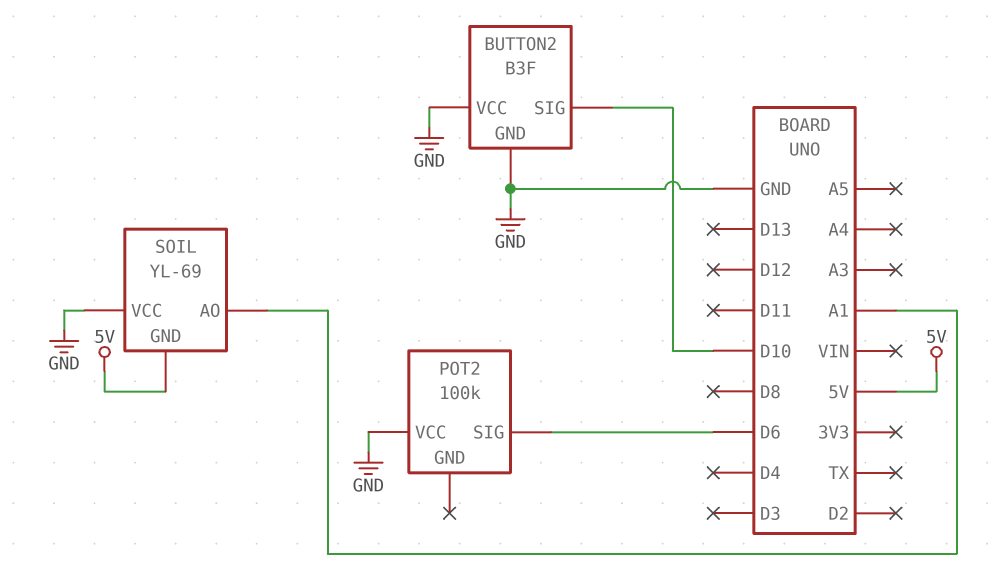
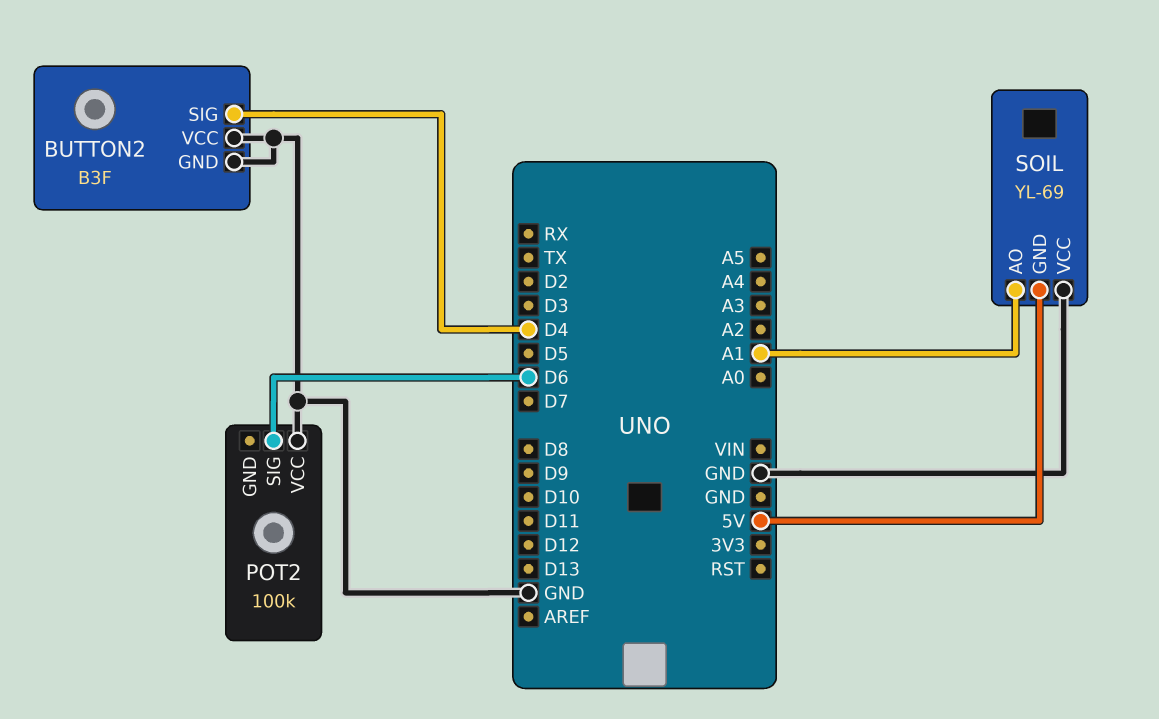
BUTTON2 pin SIG: D10 -> D4

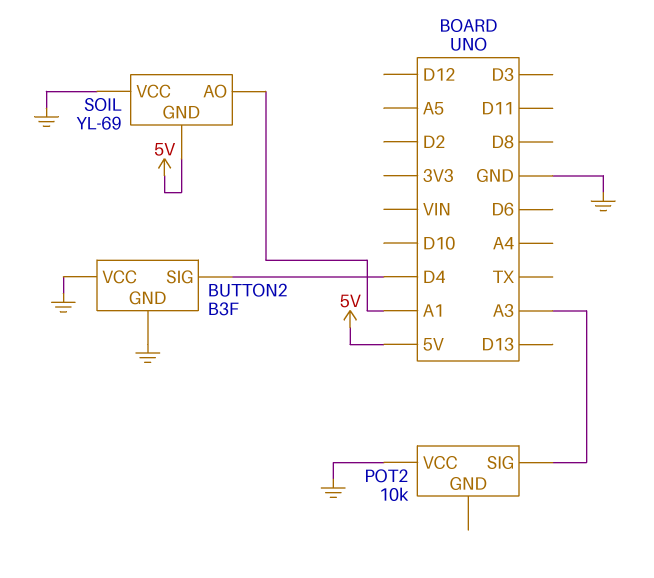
POT2: 100k -> 10k
POT2 pin SIG: D6 -> A3

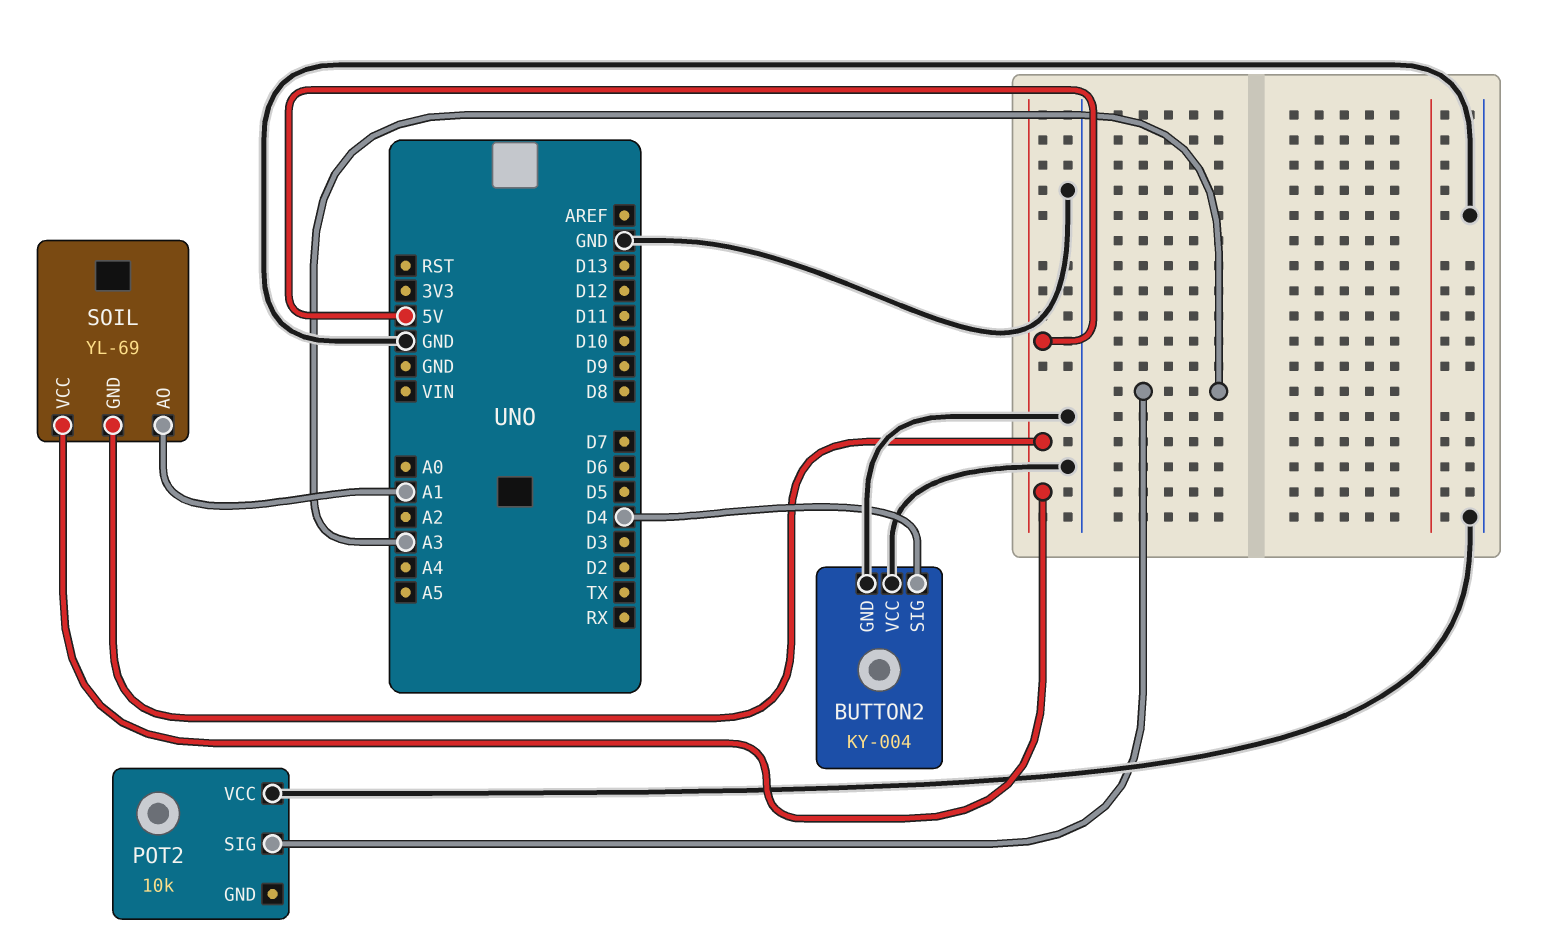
BUTTON2: B3F -> KY-004
SOIL pin VCC: GND -> 5V

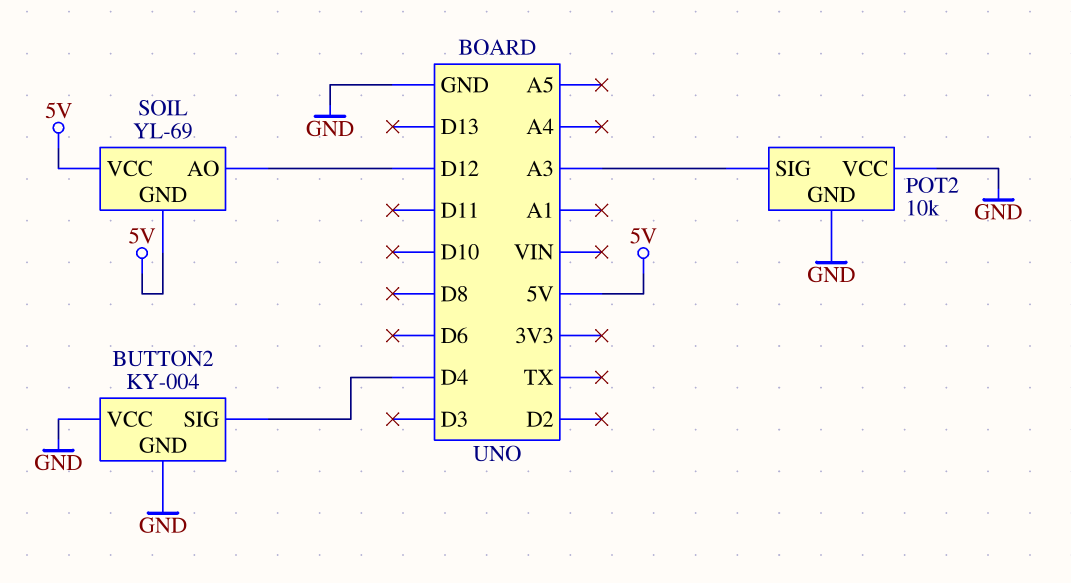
POT2 pin GND: none -> GND
SOIL pin AO: A1 -> D12

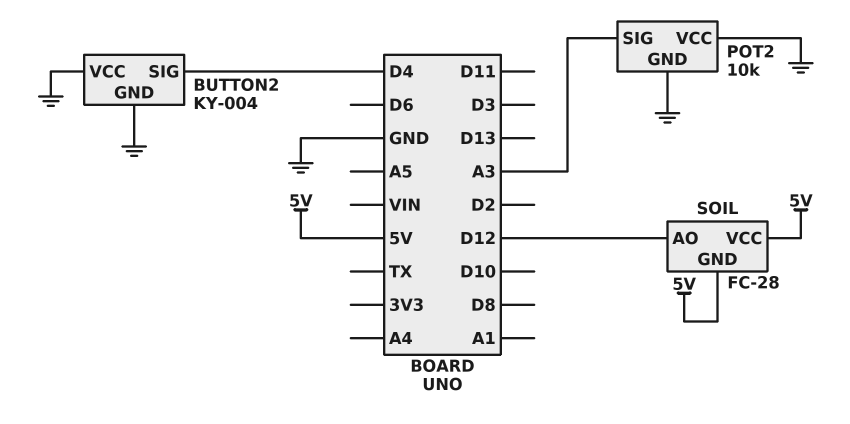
SOIL: YL-69 -> FC-28

